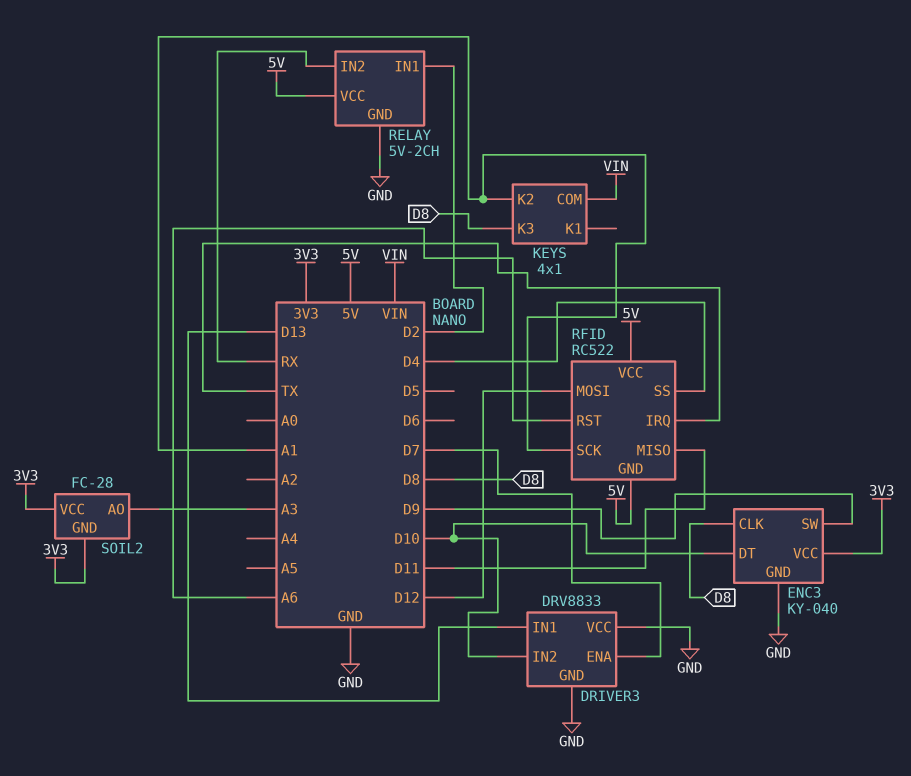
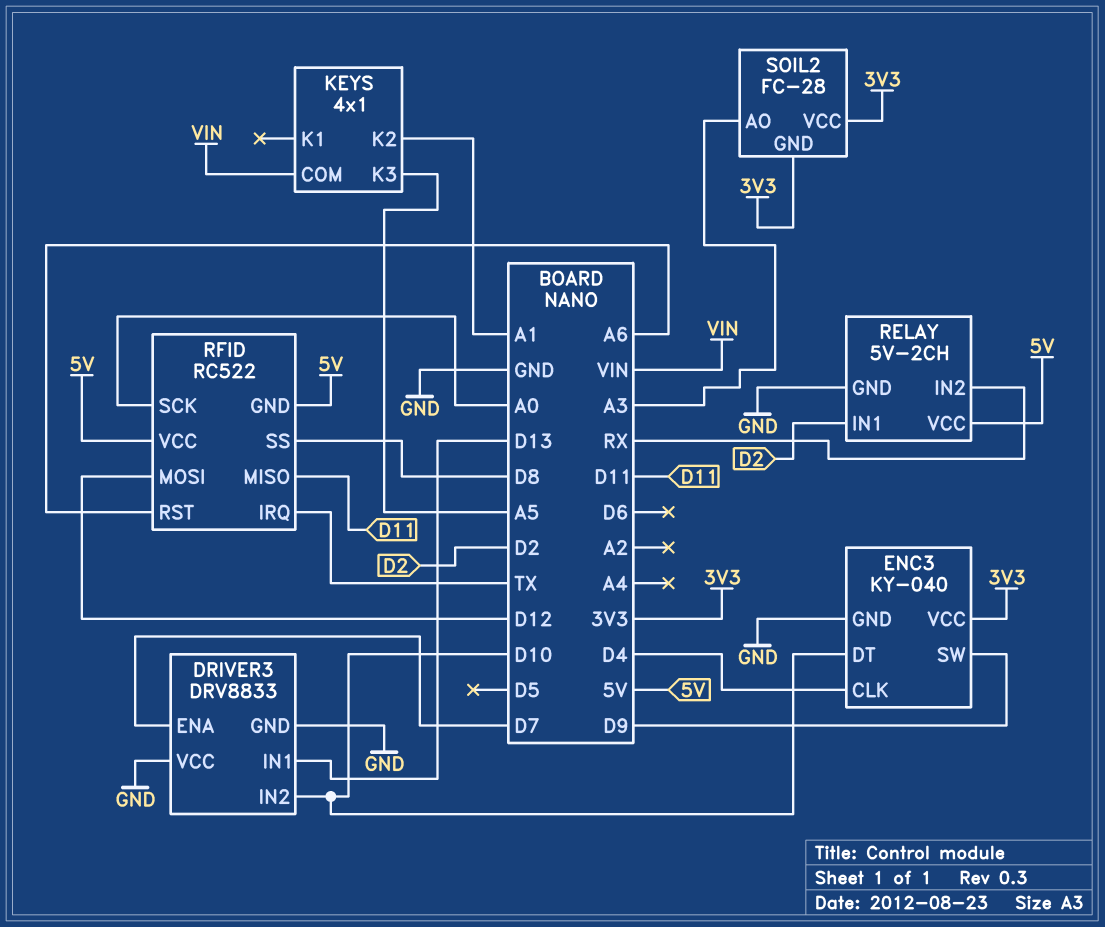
ENC3 pin CLK: D8 -> D4
KEYS pin K3: D8 -> A5
RFID pin SCK: A1 -> A0
RFID pin SS: D4 -> D8

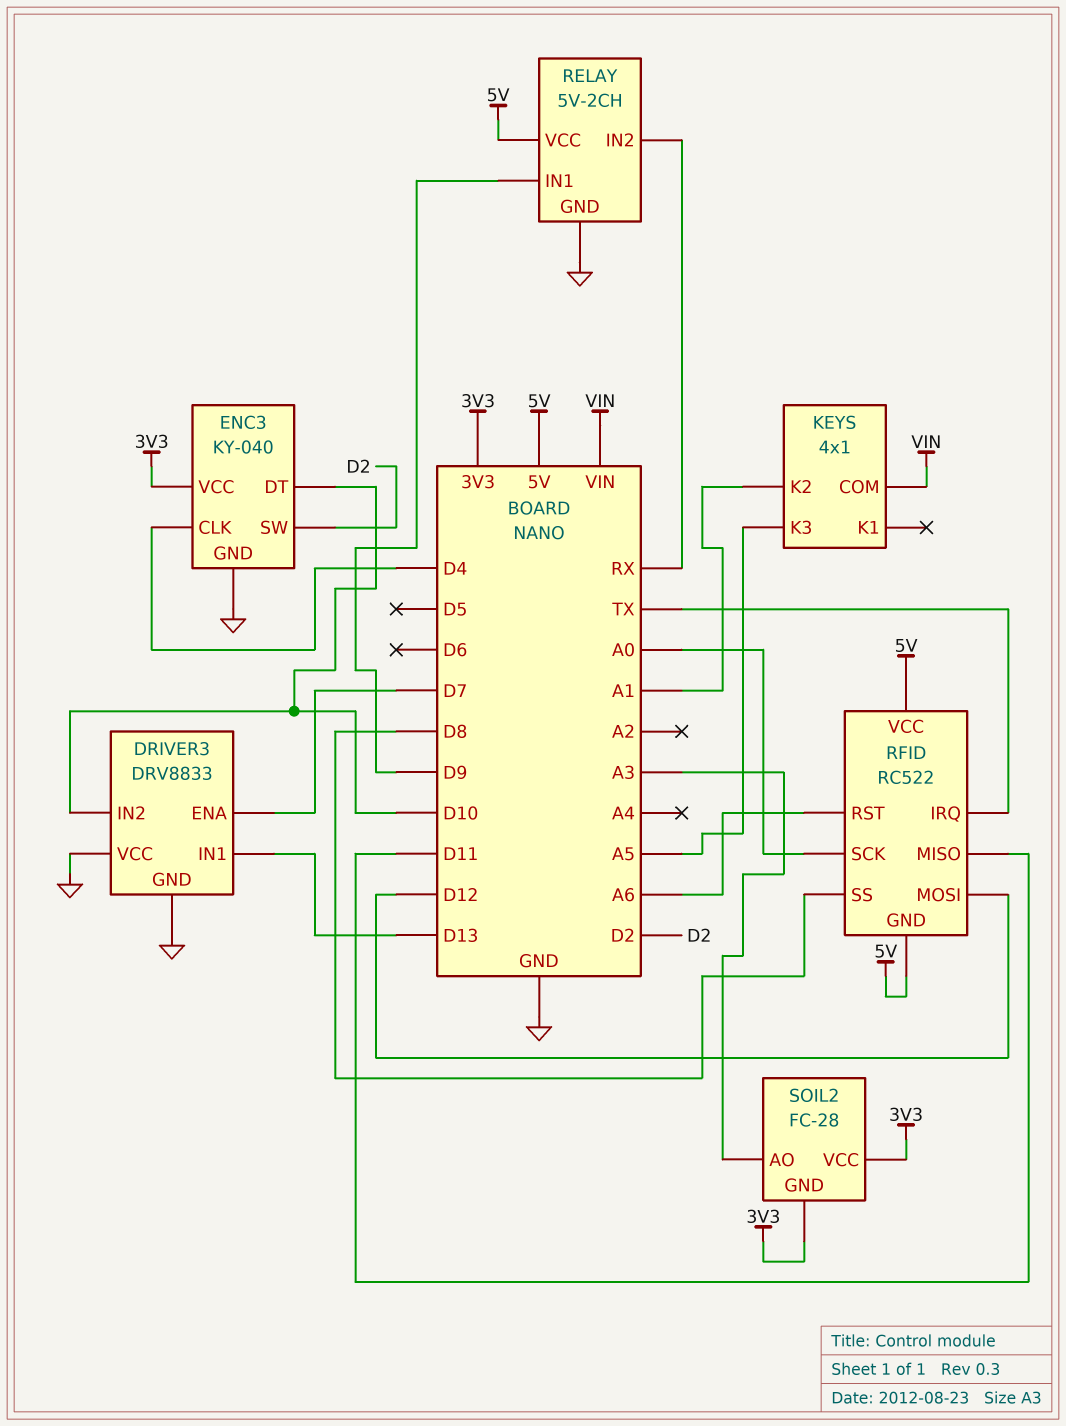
ENC3 pin SW: D9 -> D2
RELAY pin IN1: D2 -> D9

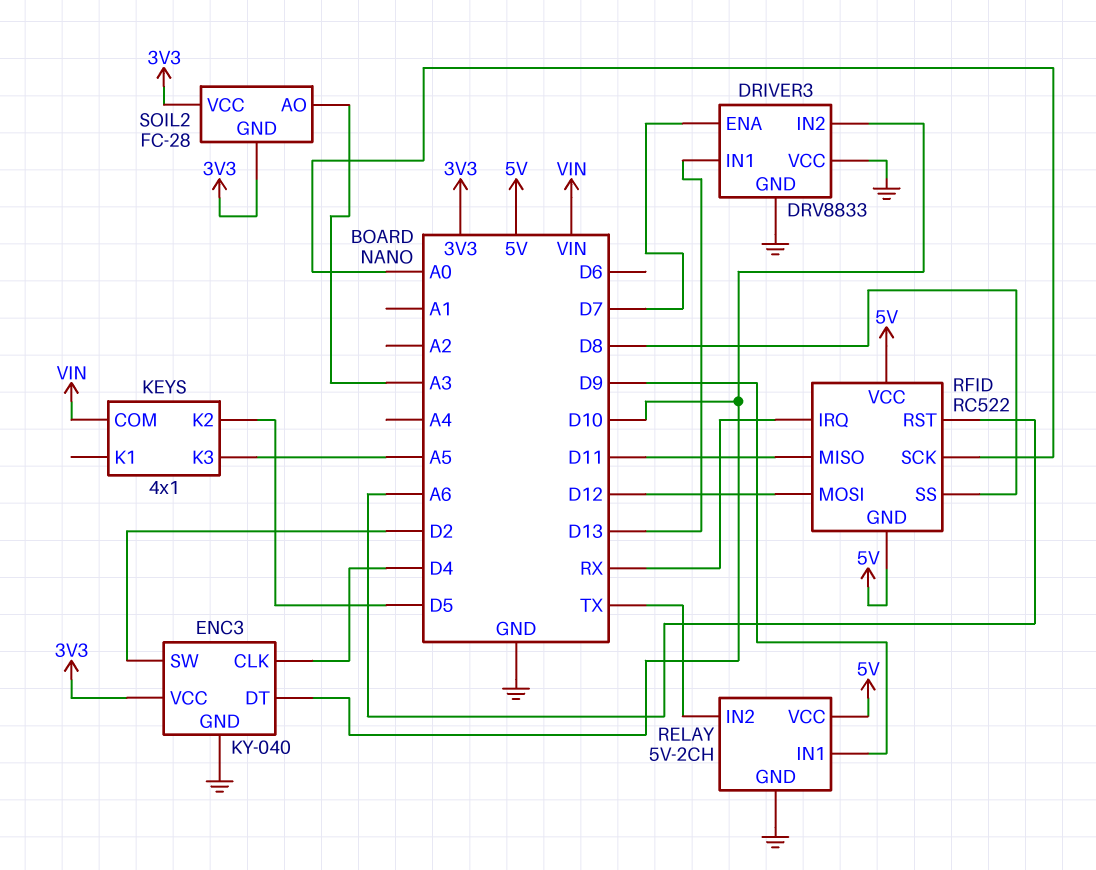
KEYS pin K2: A1 -> D5
RELAY pin IN2: RX -> TX
RFID pin IRQ: TX -> RX

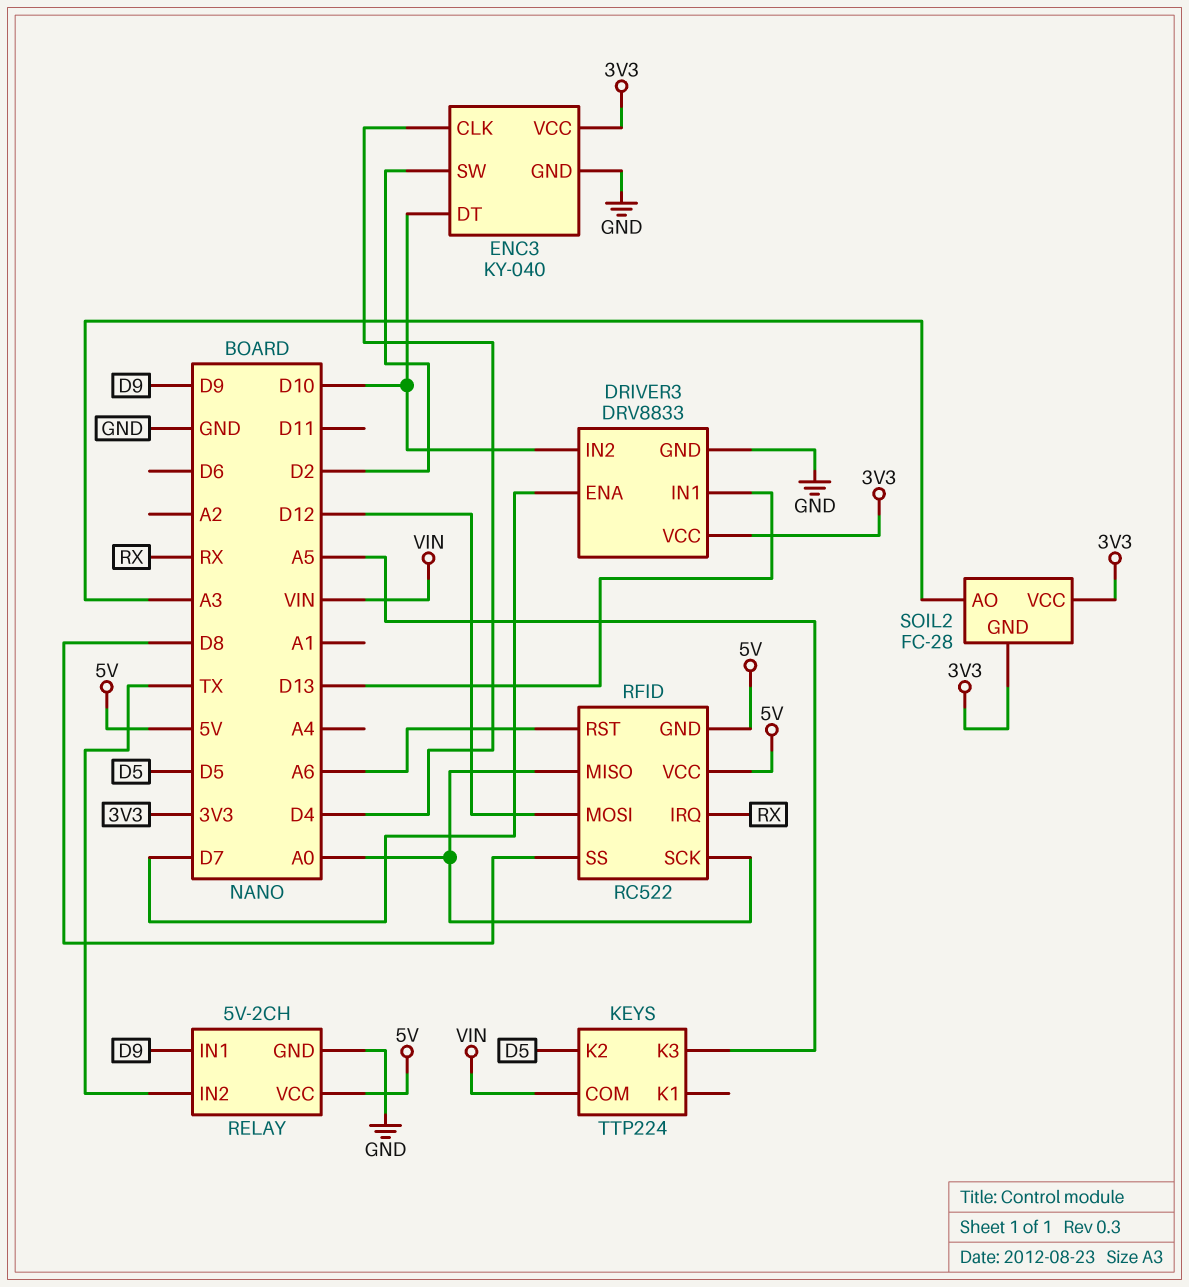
DRIVER3 pin VCC: GND -> 3V3
KEYS: 4x1 -> TTP224
RFID pin MISO: D11 -> A0

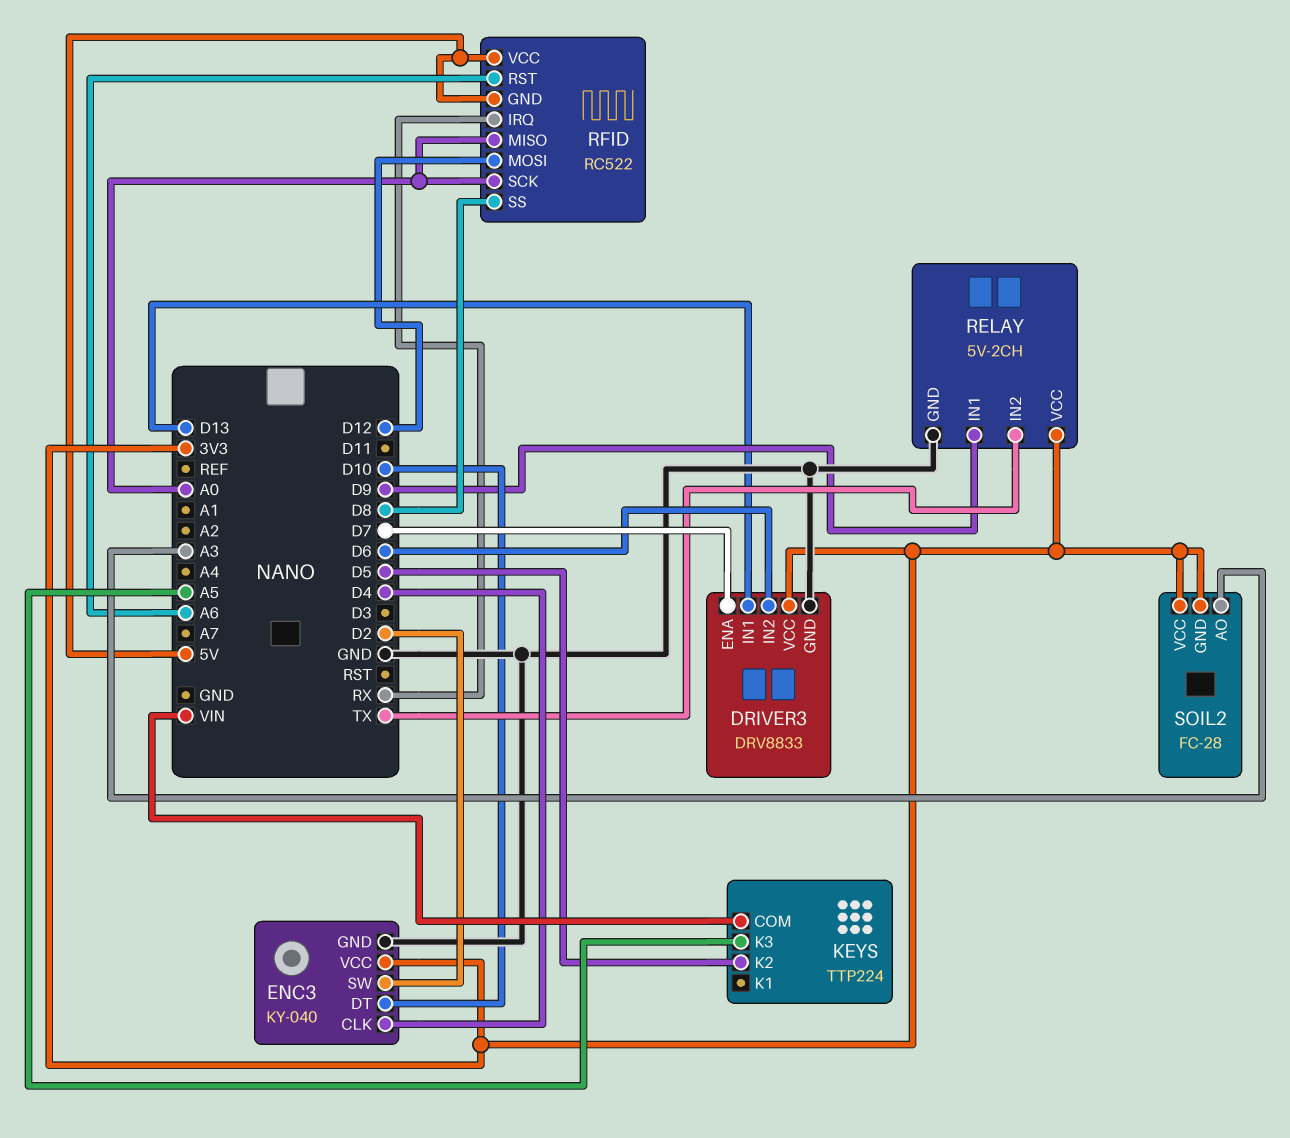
DRIVER3 pin IN2: D10 -> D6
RELAY pin VCC: 5V -> 3V3

